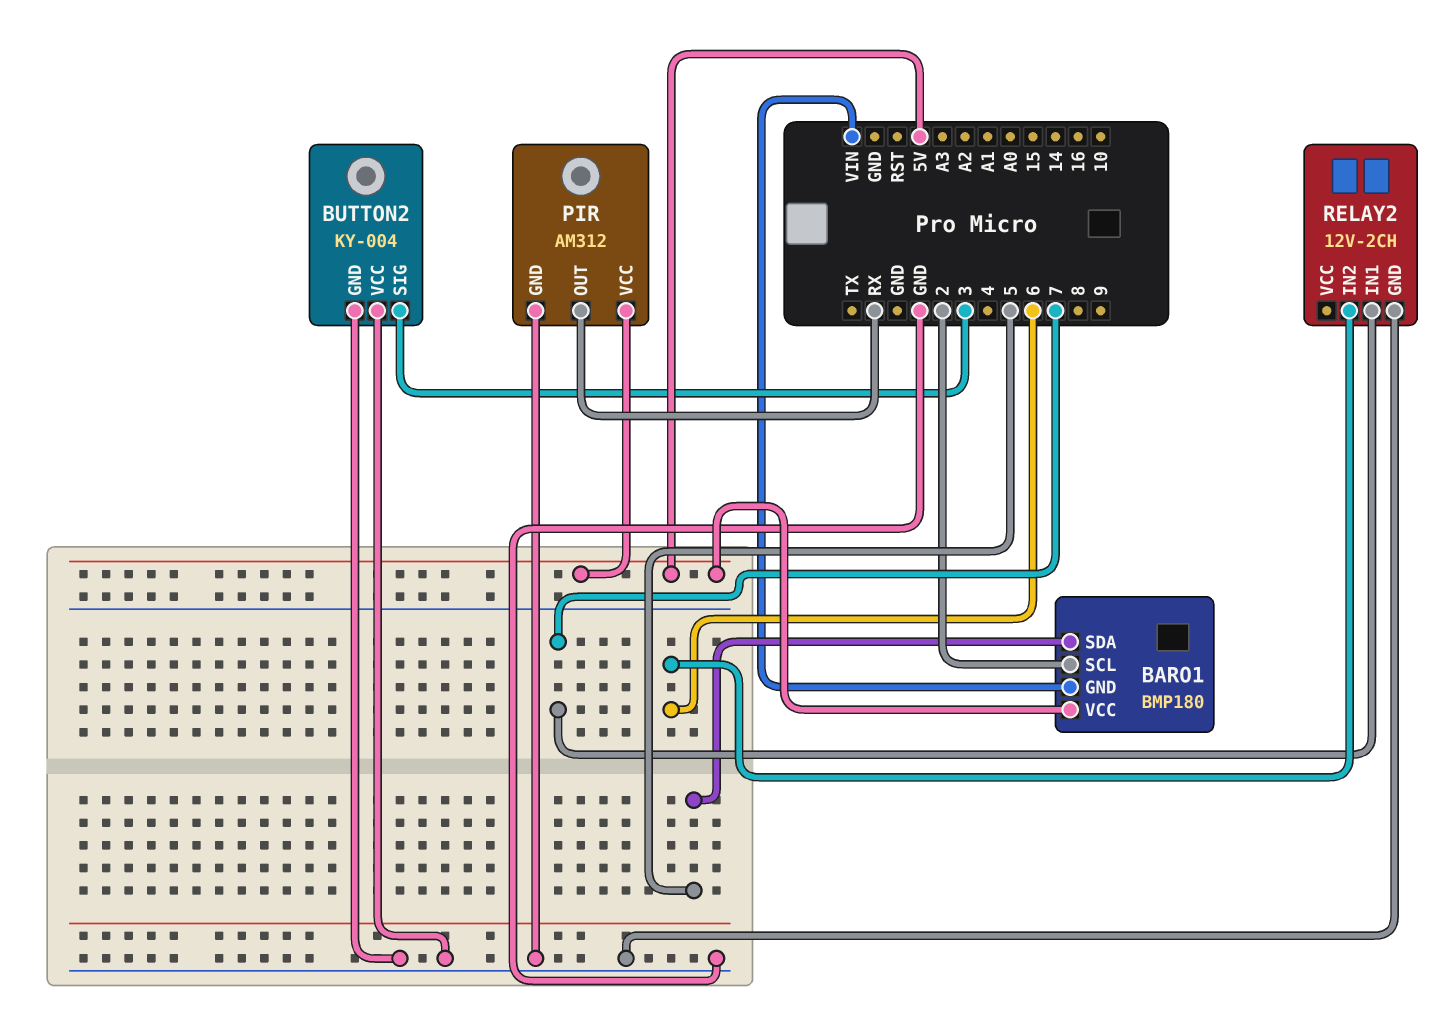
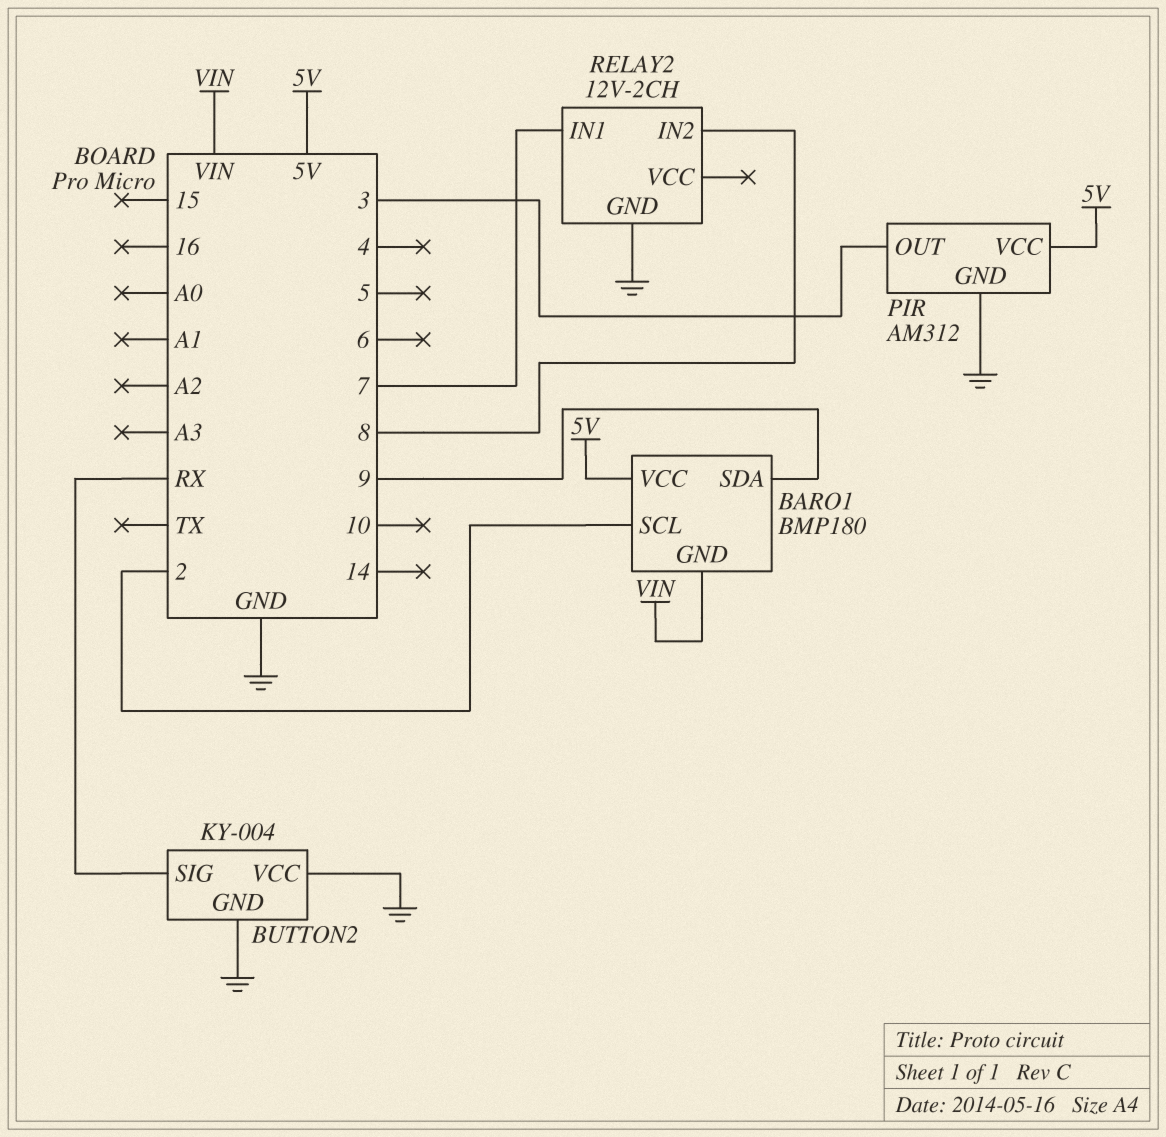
BARO1 pin SDA: 5 -> 9
BUTTON2 pin SIG: 3 -> RX
PIR pin OUT: RX -> 3
RELAY2 pin IN2: 6 -> 8

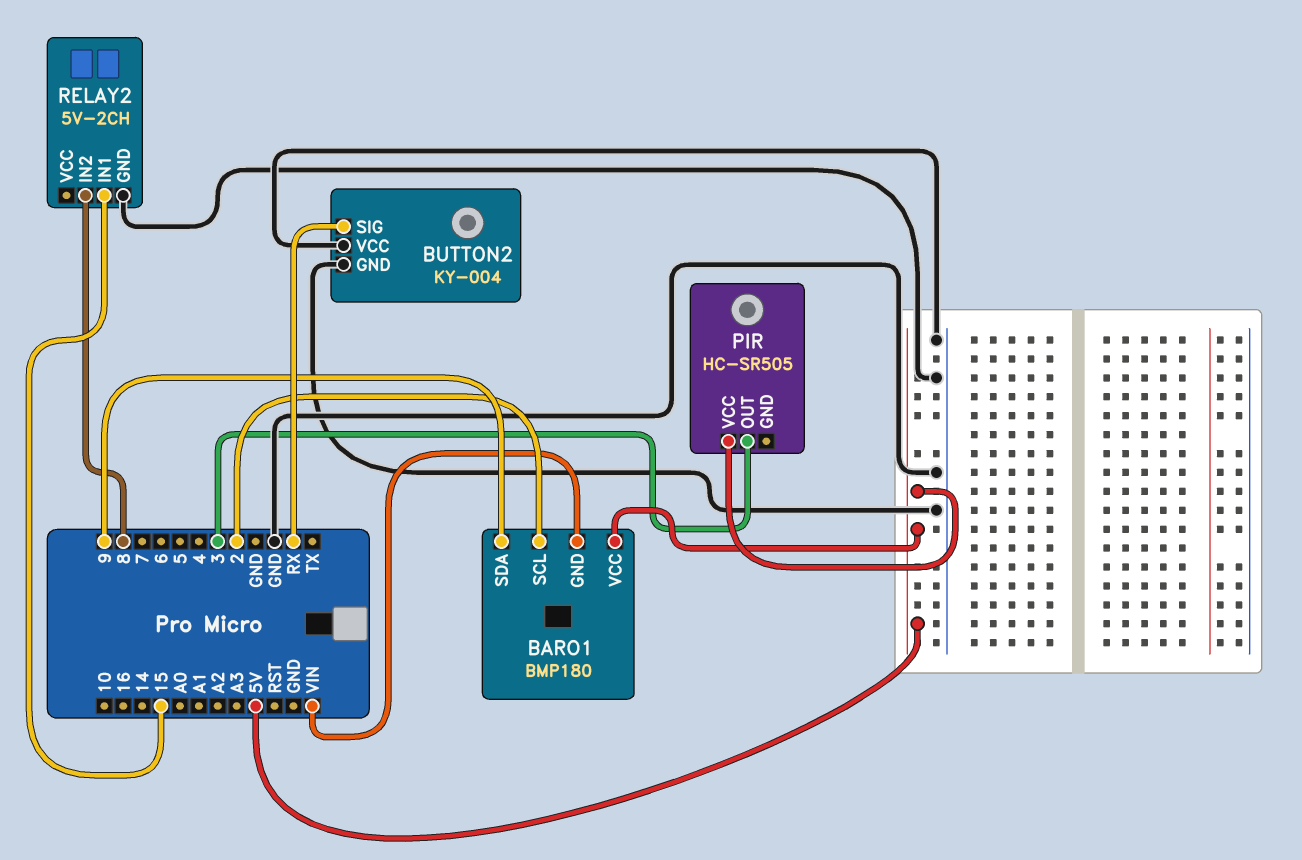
PIR: AM312 -> HC-SR505
PIR pin GND: GND -> none
RELAY2: 12V-2CH -> 5V-2CH
RELAY2 pin IN1: 7 -> 15

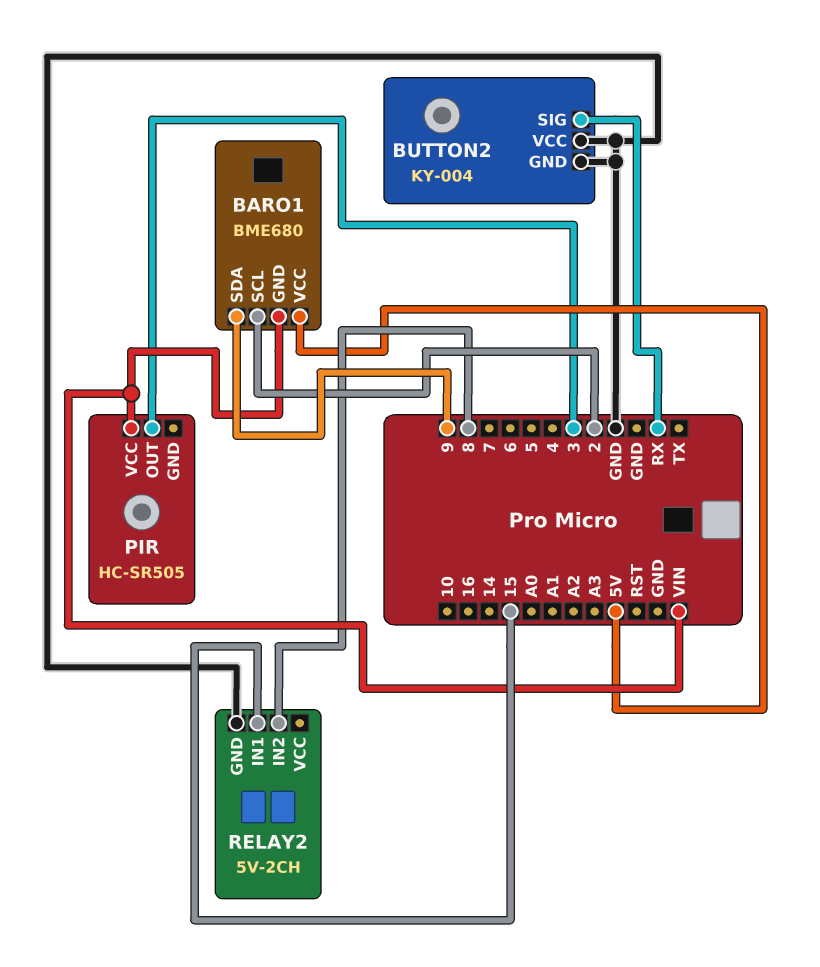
BARO1: BMP180 -> BME680
PIR pin VCC: 5V -> VIN

